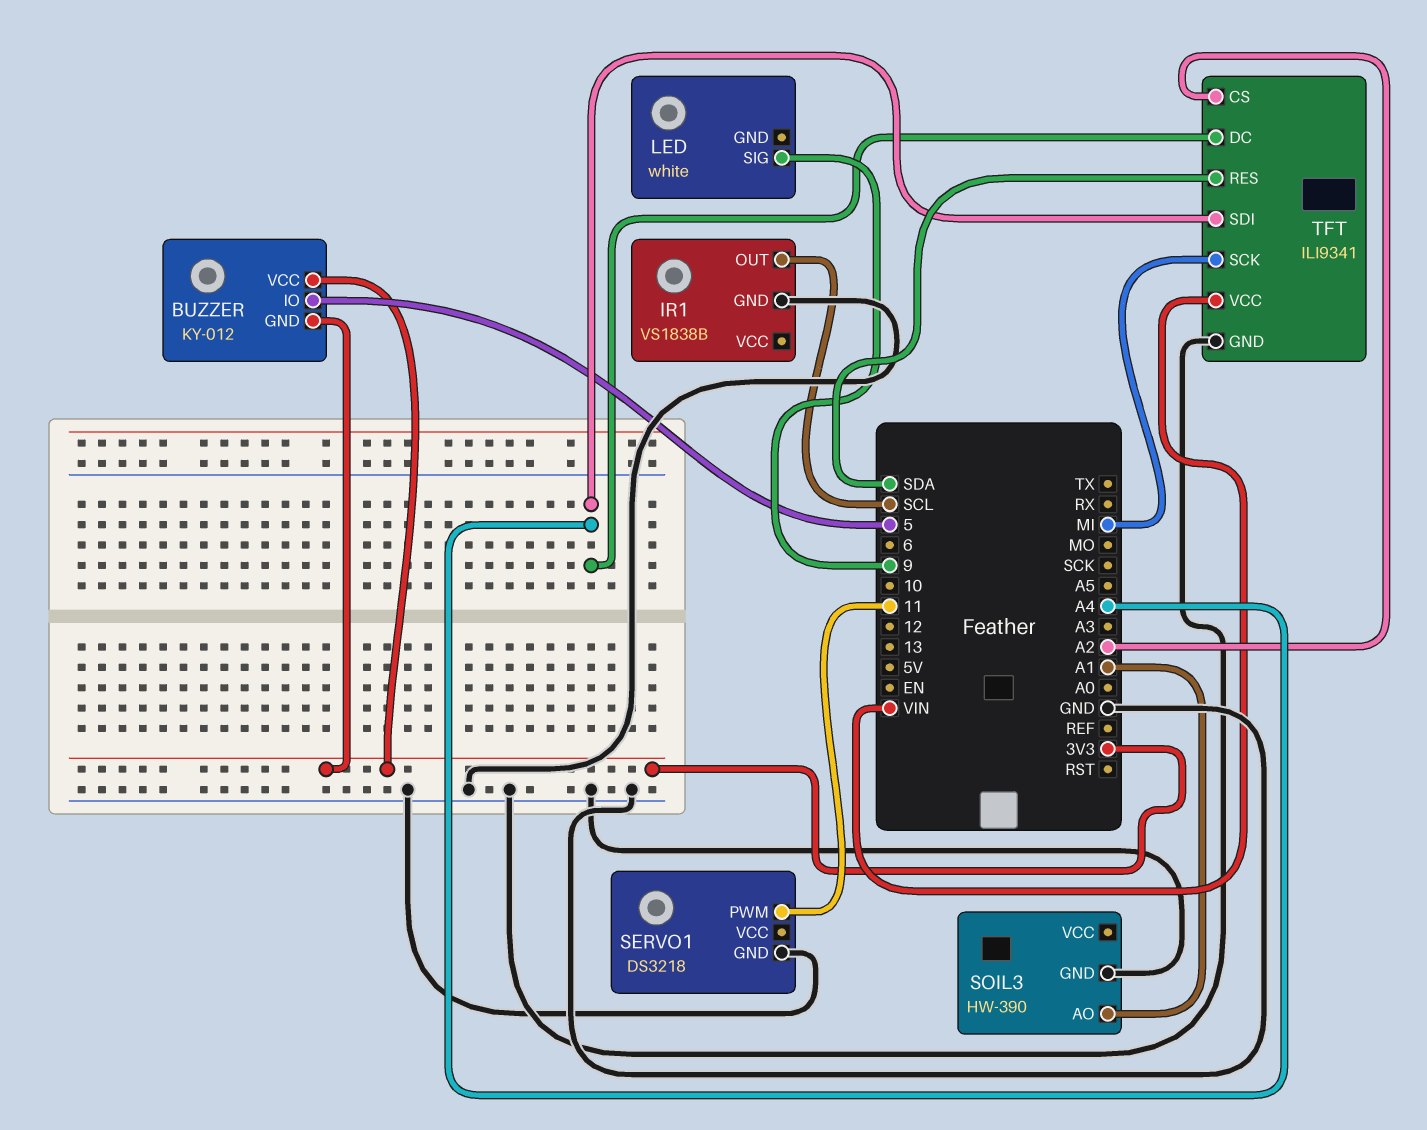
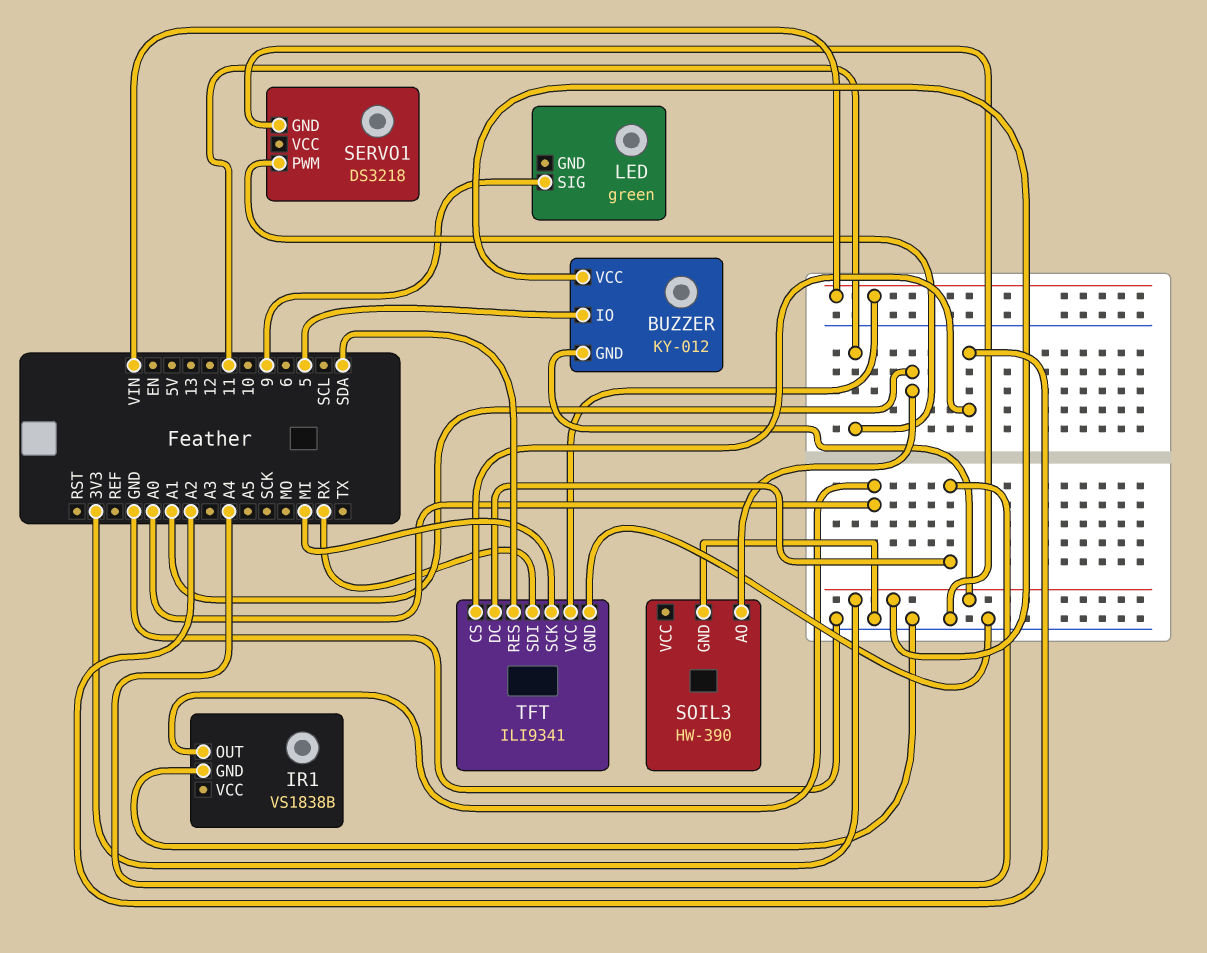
IR1 pin OUT: SCL -> A0
LED: white -> green
TFT pin SDI: A4 -> RX

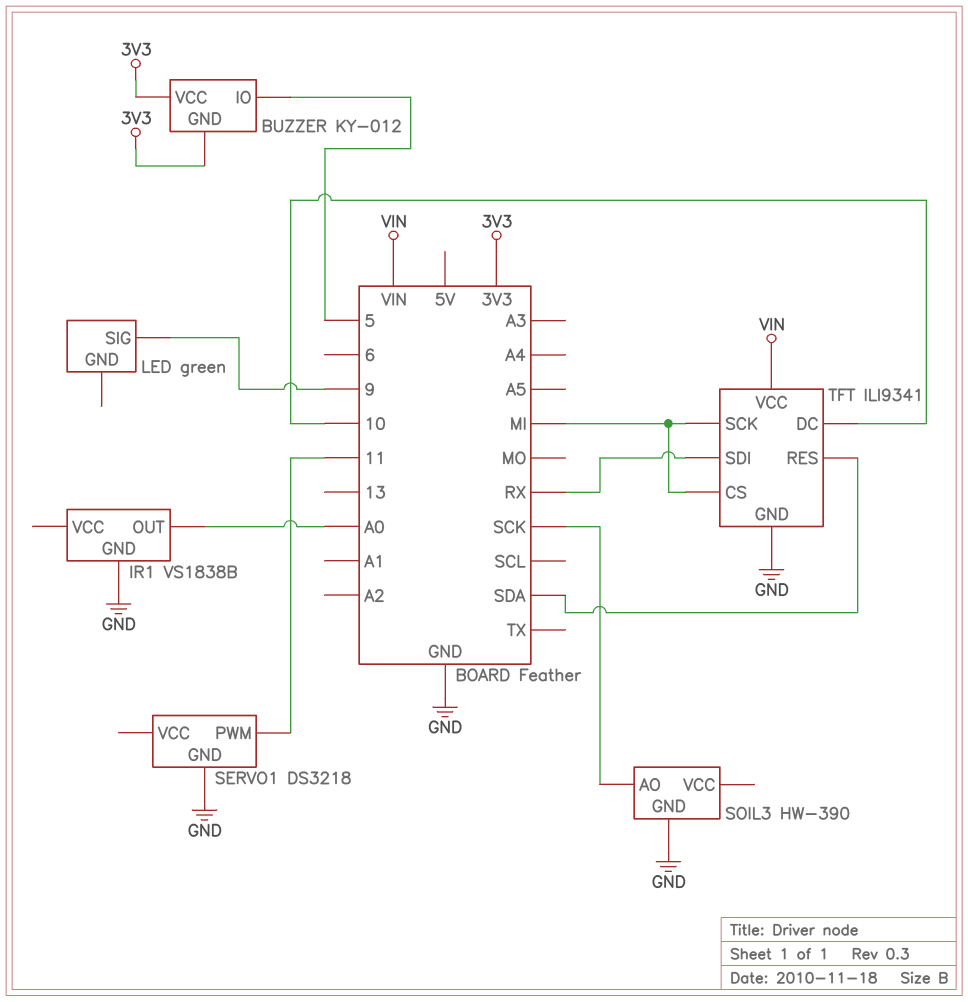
SOIL3 pin AO: A1 -> SCK
TFT pin CS: A2 -> MI
TFT pin DC: A4 -> 10

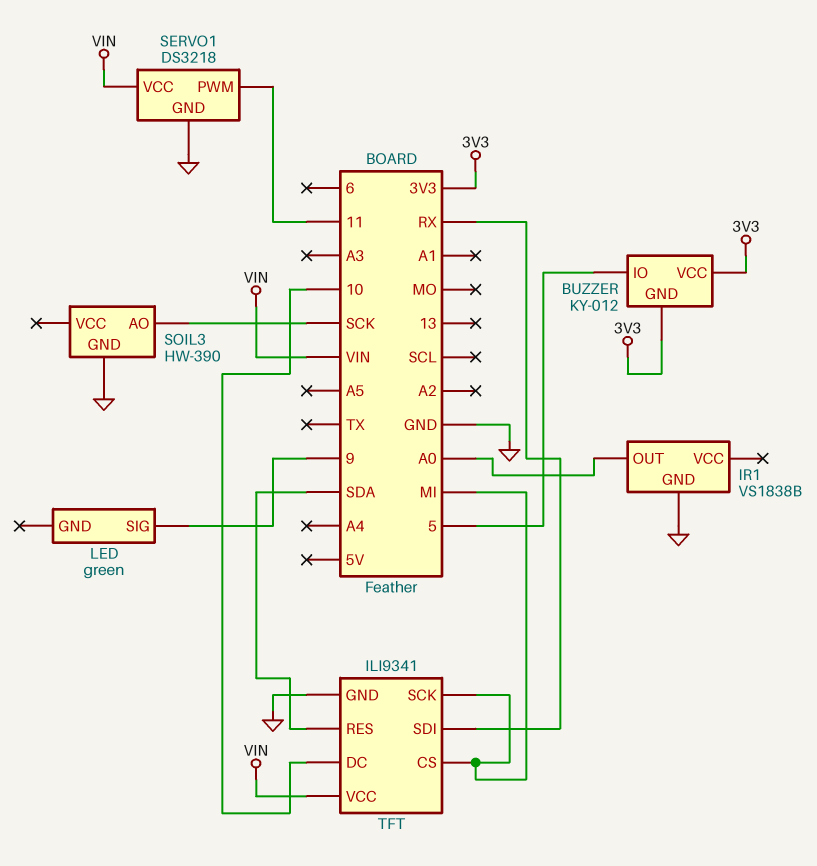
SERVO1 pin VCC: none -> VIN

